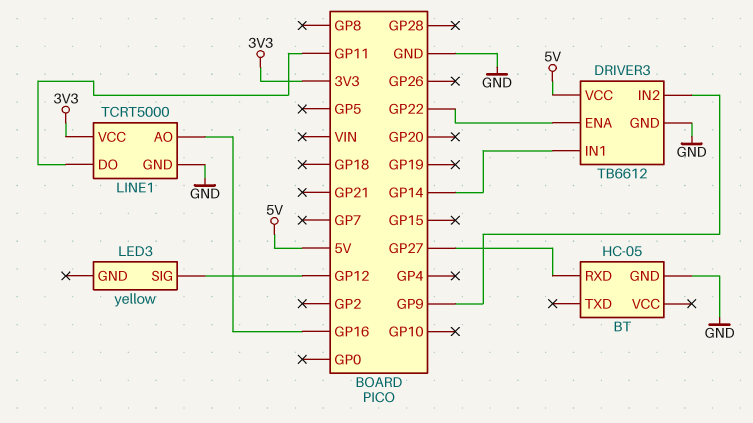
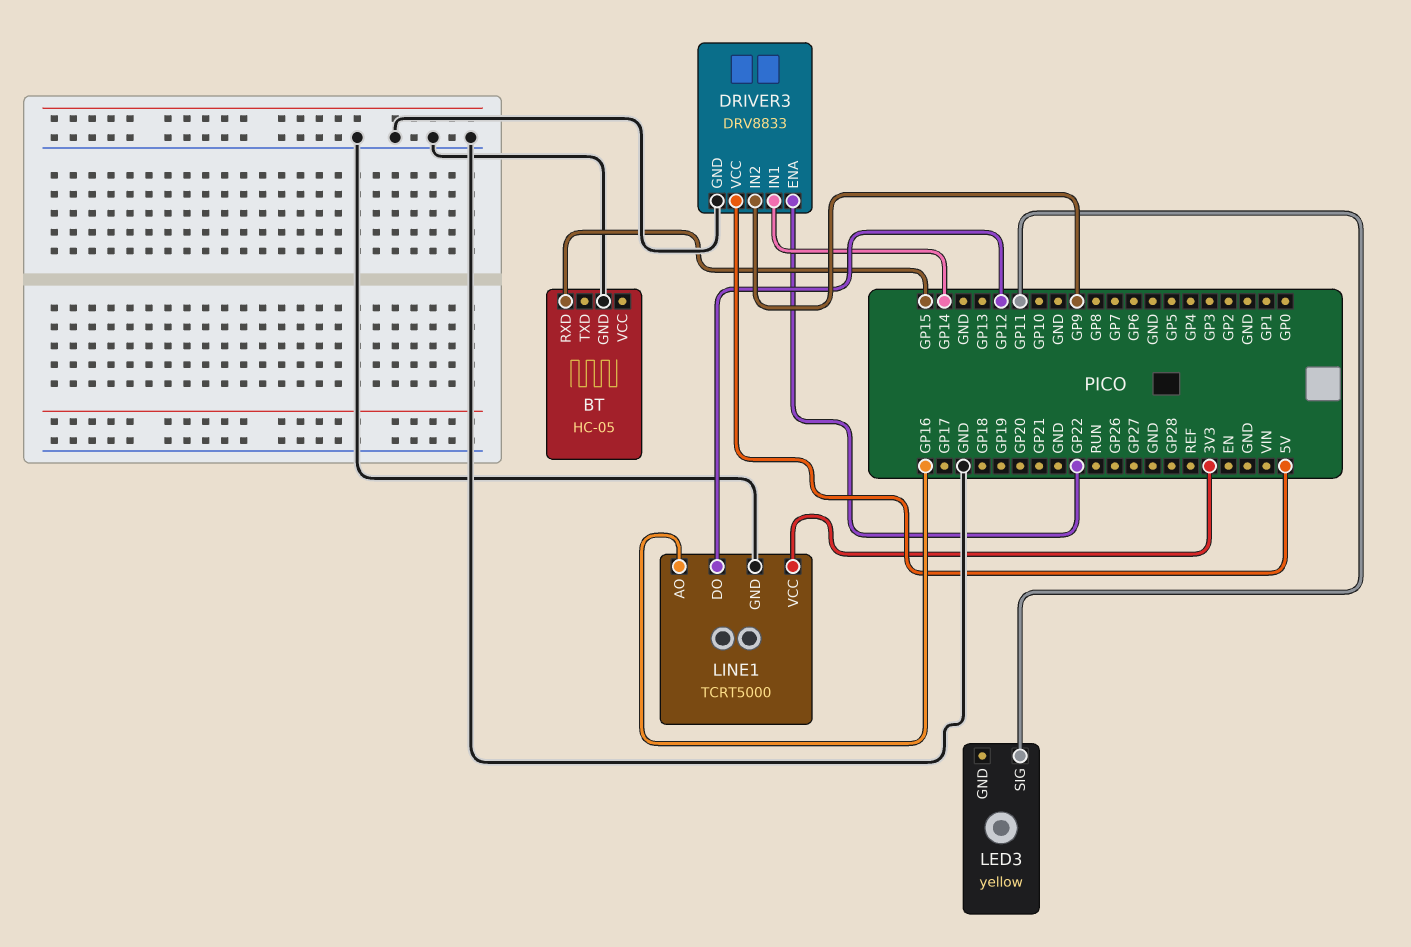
BT pin RXD: GP27 -> GP15
DRIVER3: TB6612 -> DRV8833
LED3 pin SIG: GP12 -> GP11
LINE1 pin DO: GP11 -> GP12

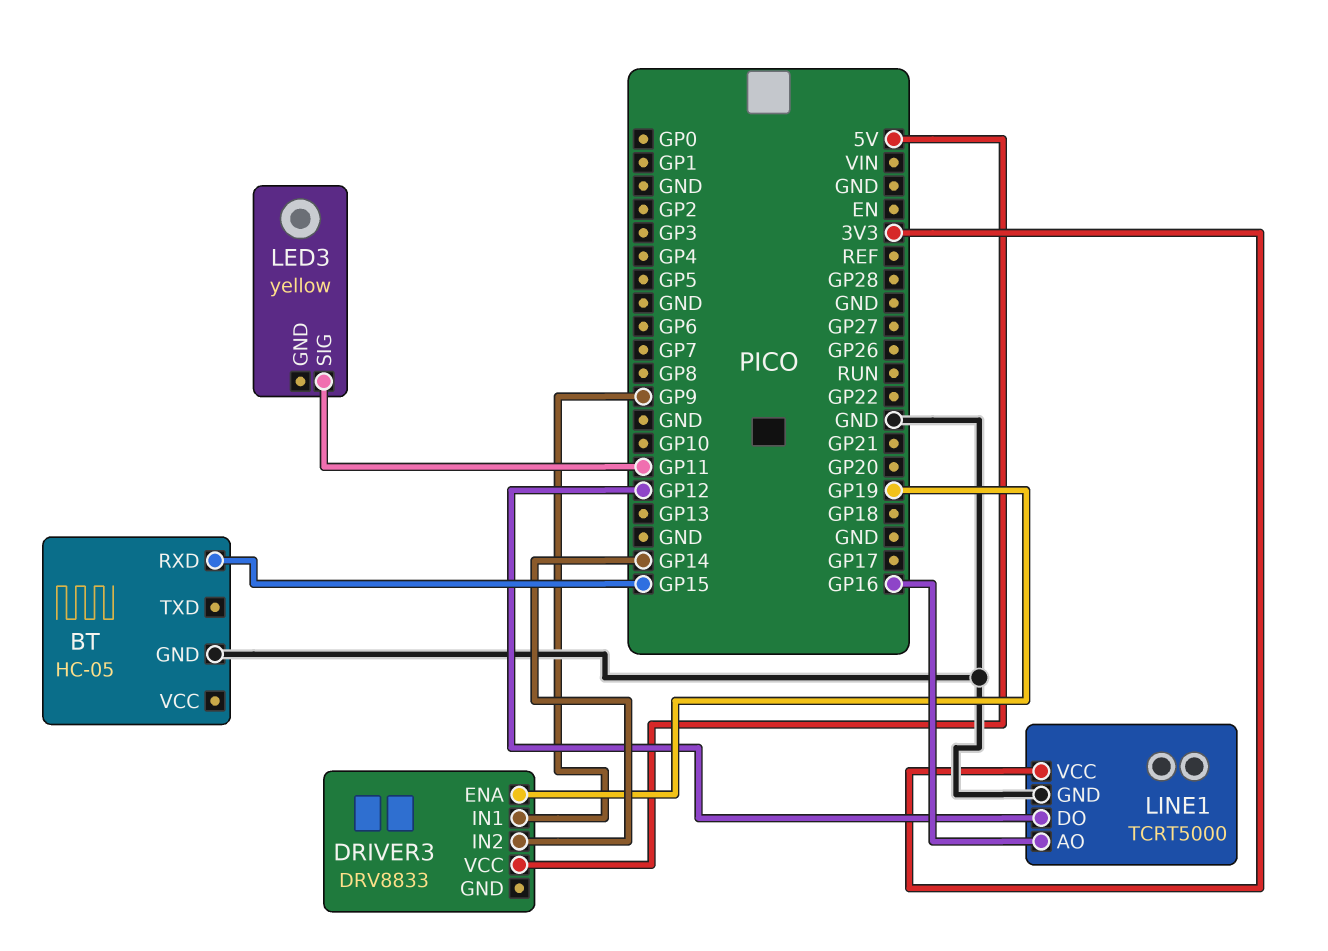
DRIVER3 pin ENA: GP22 -> GP19
DRIVER3 pin GND: GND -> none
DRIVER3 pin IN1: GP14 -> GP9
DRIVER3 pin IN2: GP9 -> GP14

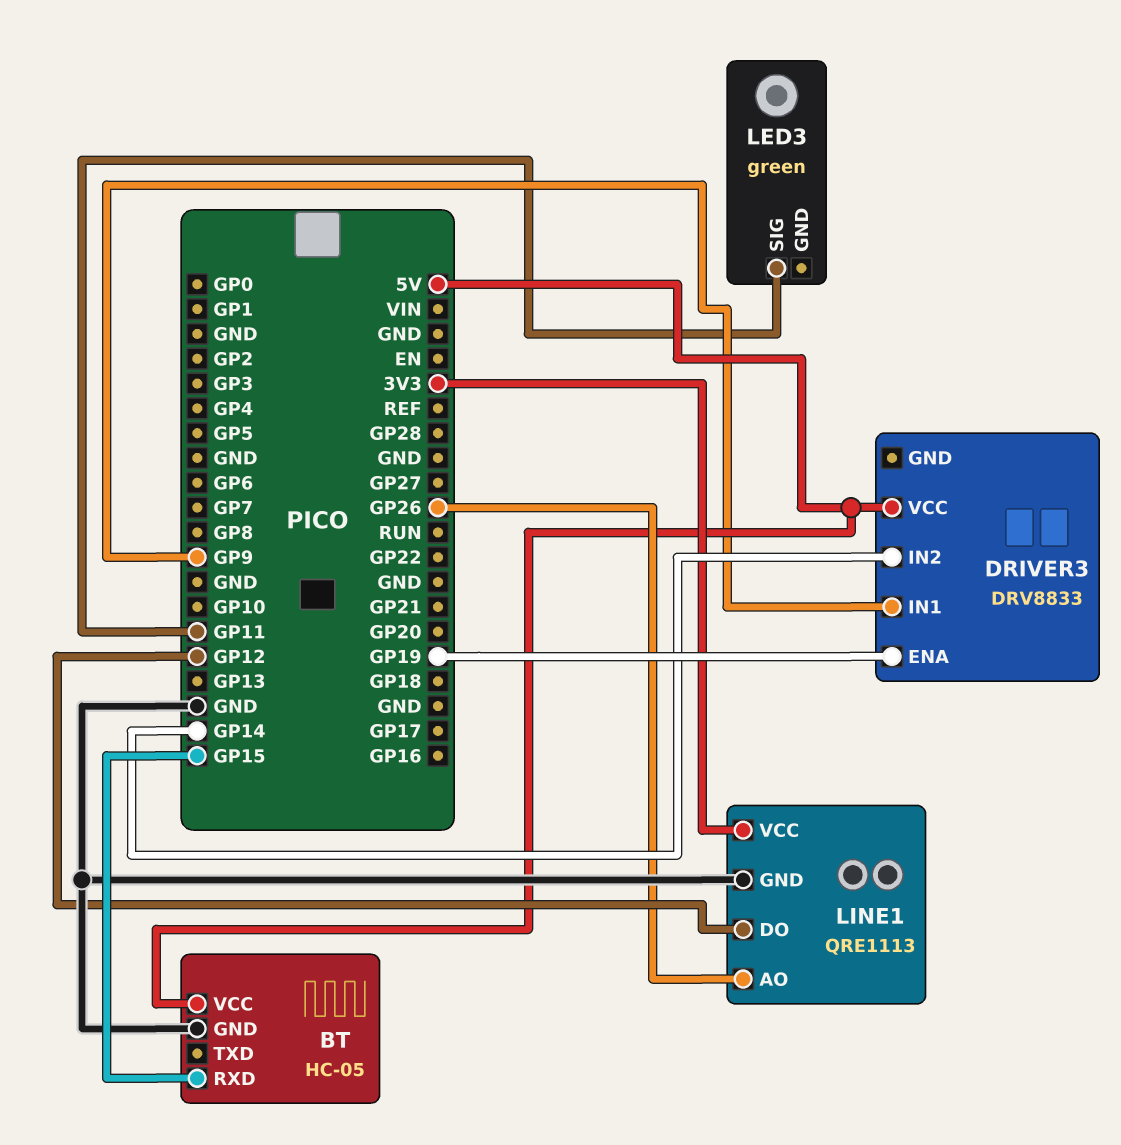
BT pin VCC: none -> 5V
LED3: yellow -> green
LINE1: TCRT5000 -> QRE1113
LINE1 pin AO: GP16 -> GP26

